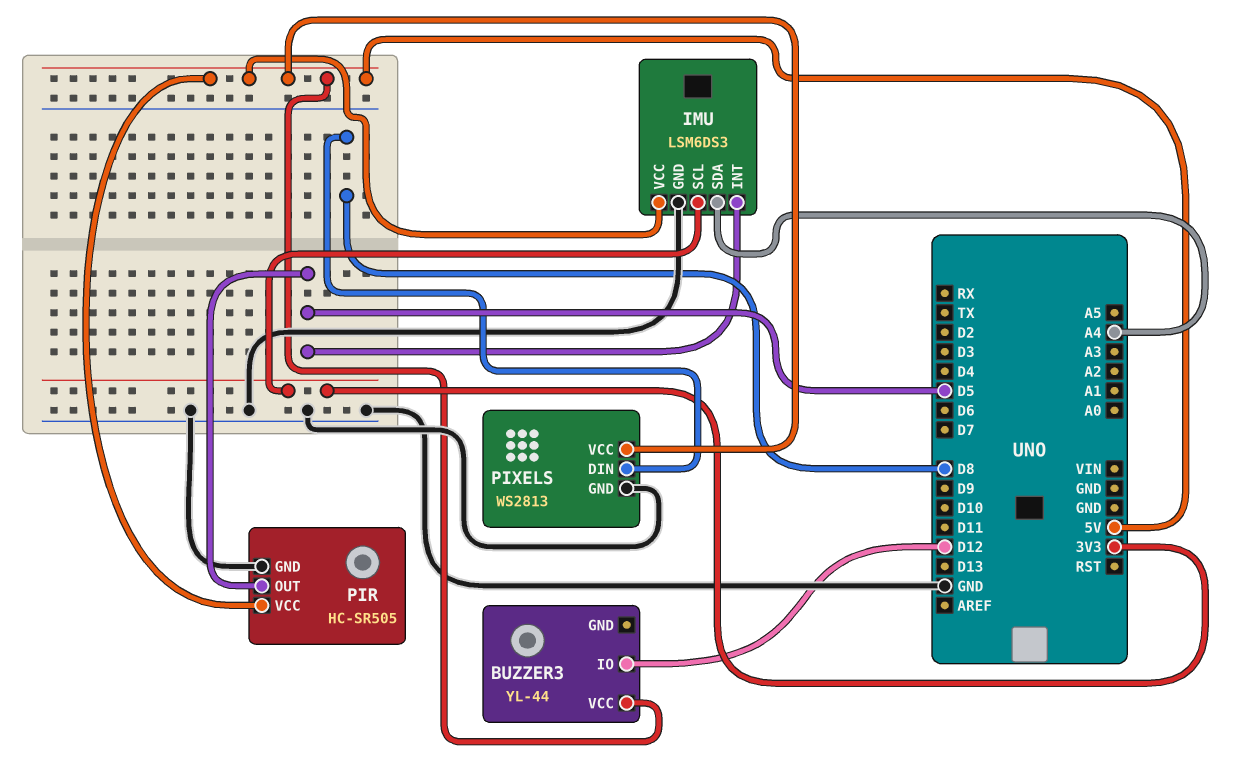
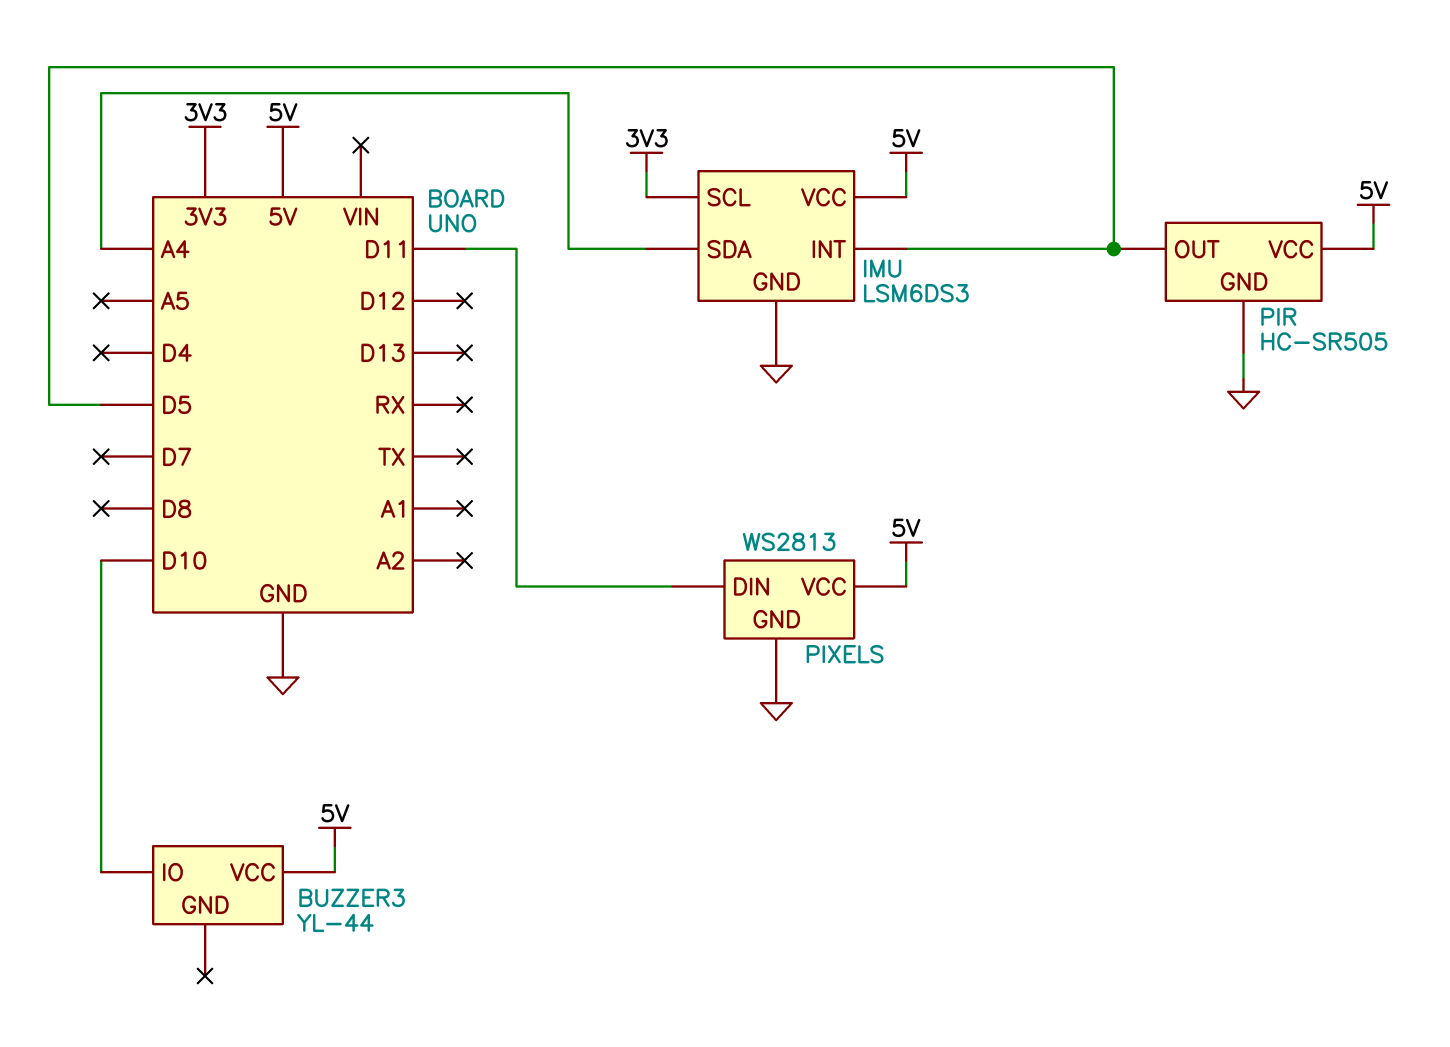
BUZZER3 pin IO: D12 -> D10
PIXELS pin DIN: D8 -> D11

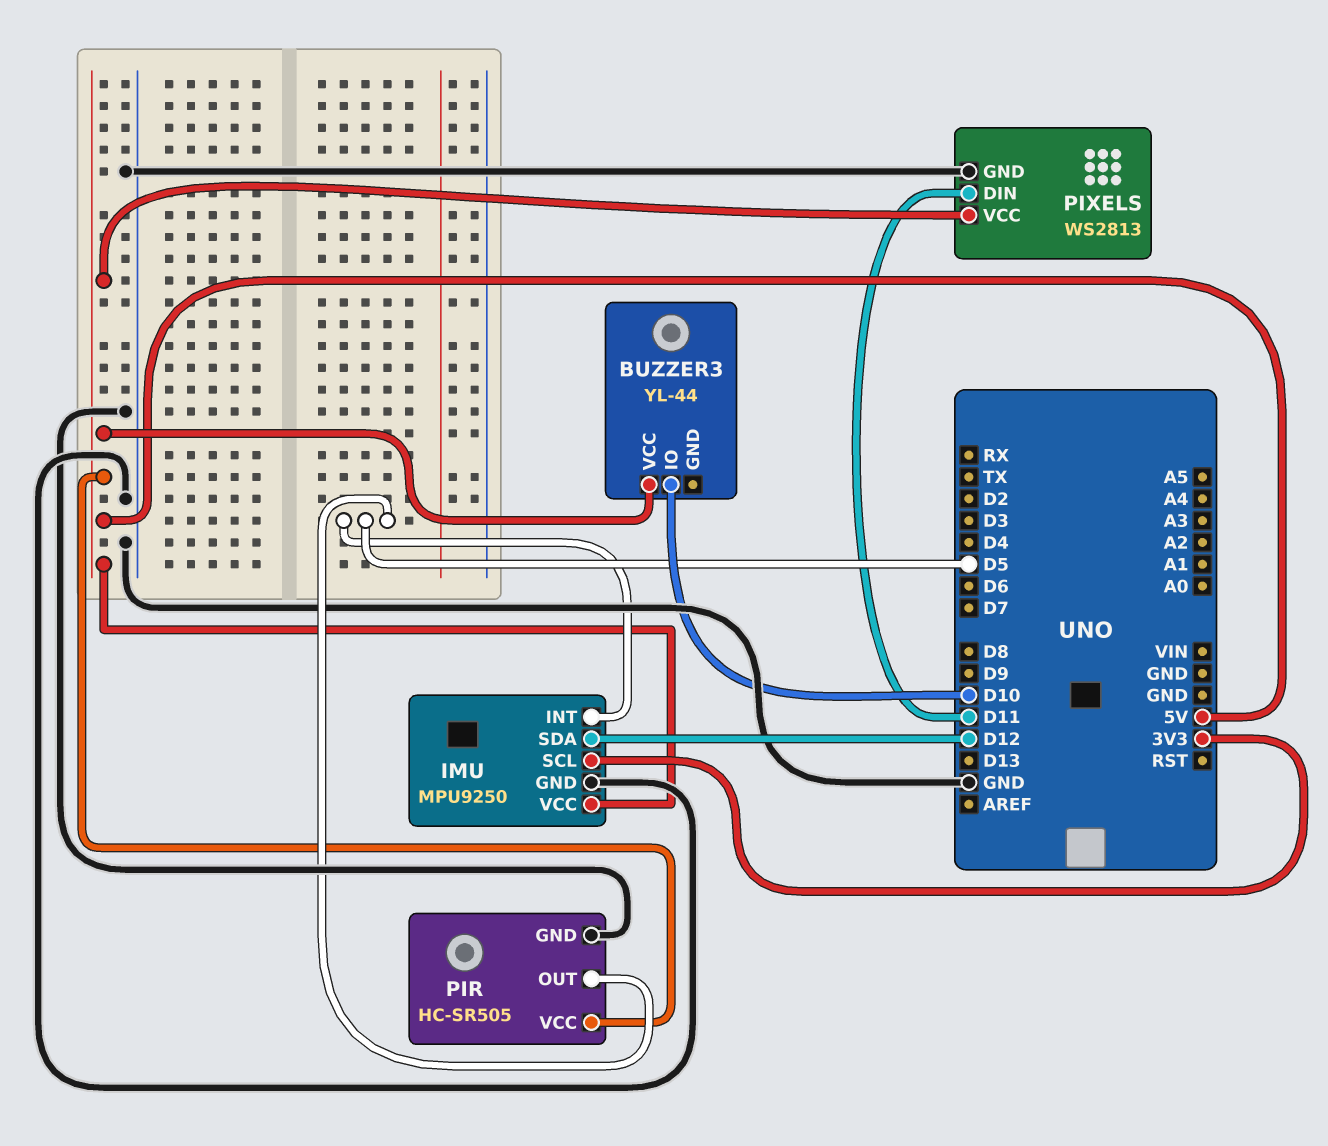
IMU: LSM6DS3 -> MPU9250
IMU pin SDA: A4 -> D12

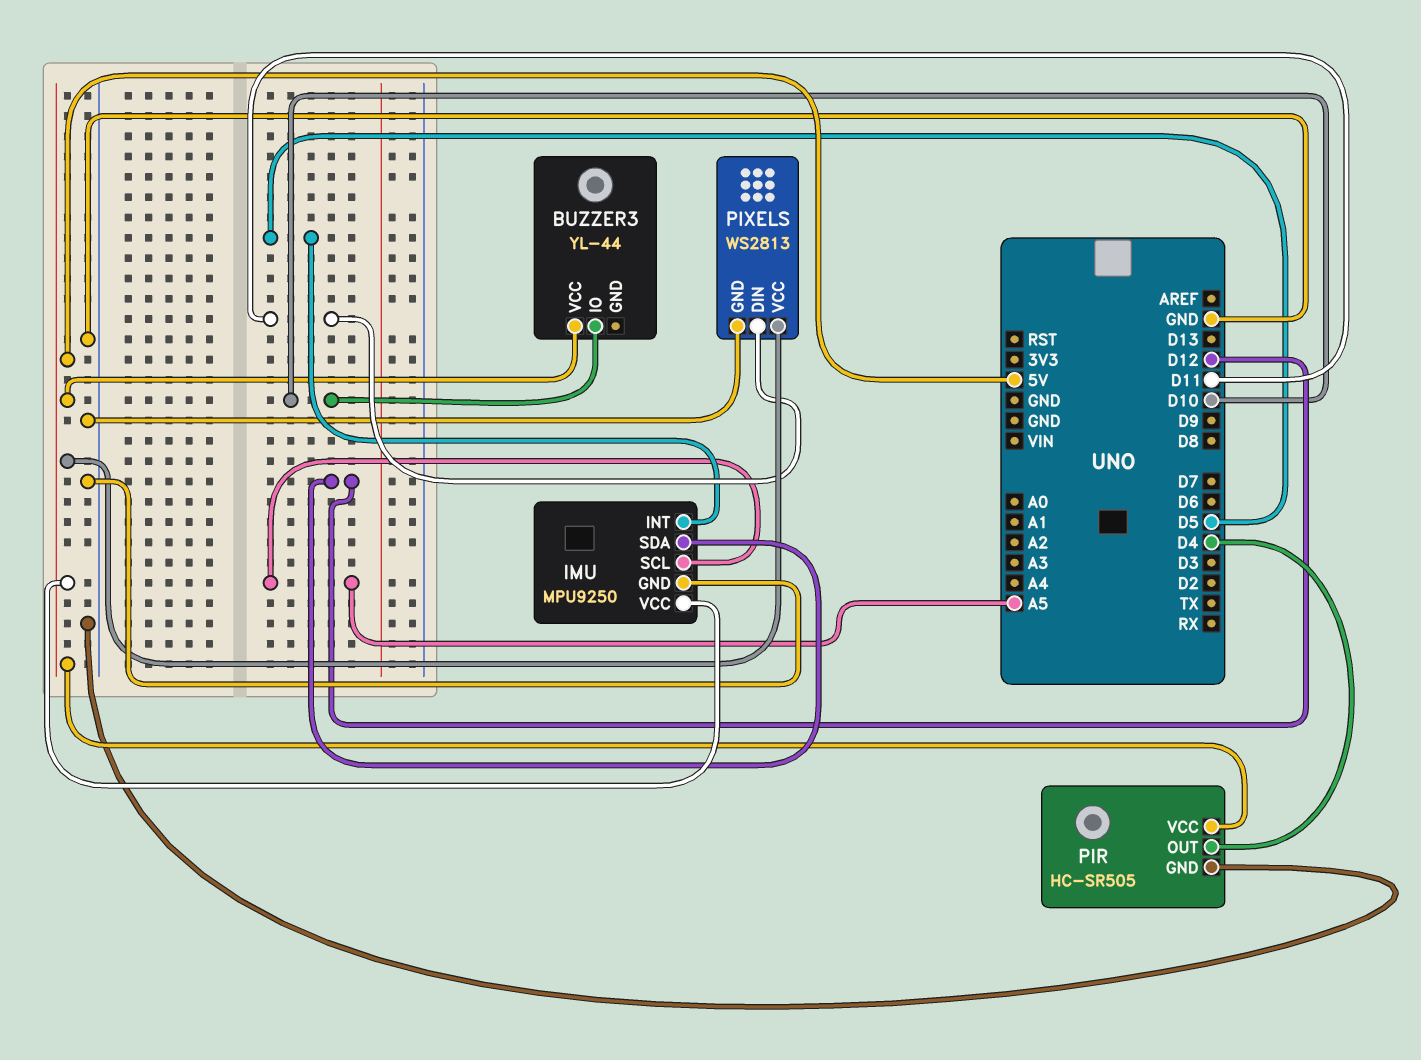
IMU pin SCL: 3V3 -> A5
PIR pin OUT: D5 -> D4

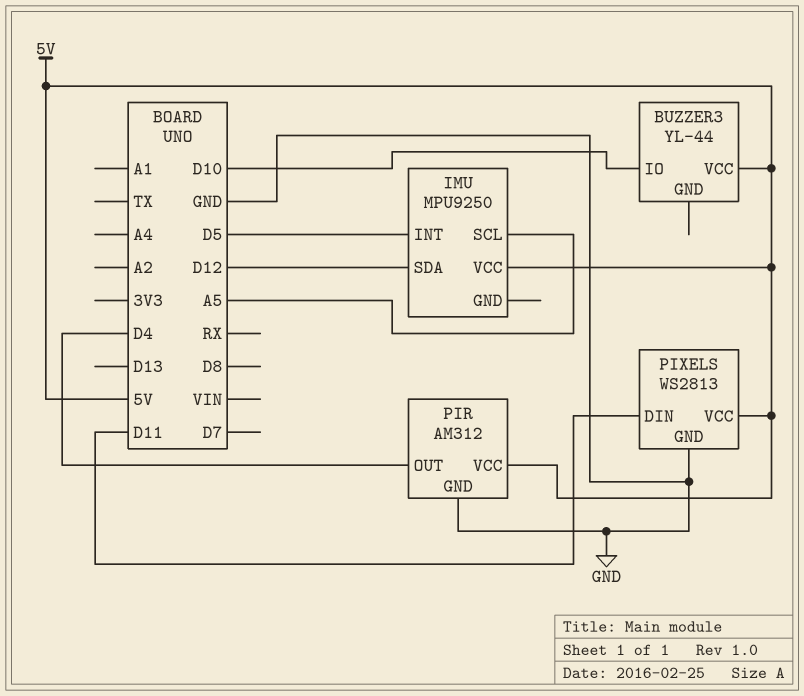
IMU pin GND: GND -> none
PIR: HC-SR505 -> AM312

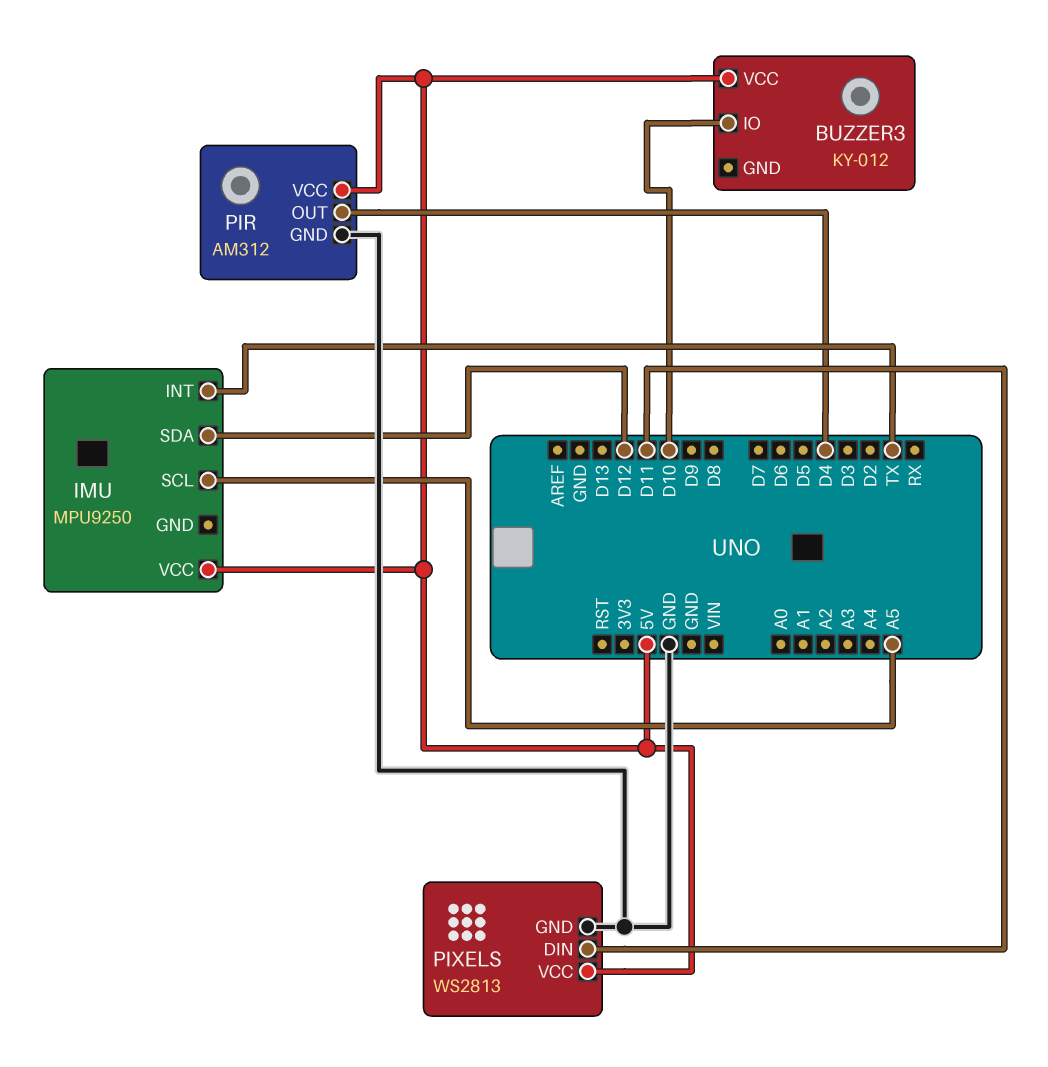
BUZZER3: YL-44 -> KY-012
IMU pin INT: D5 -> TX

